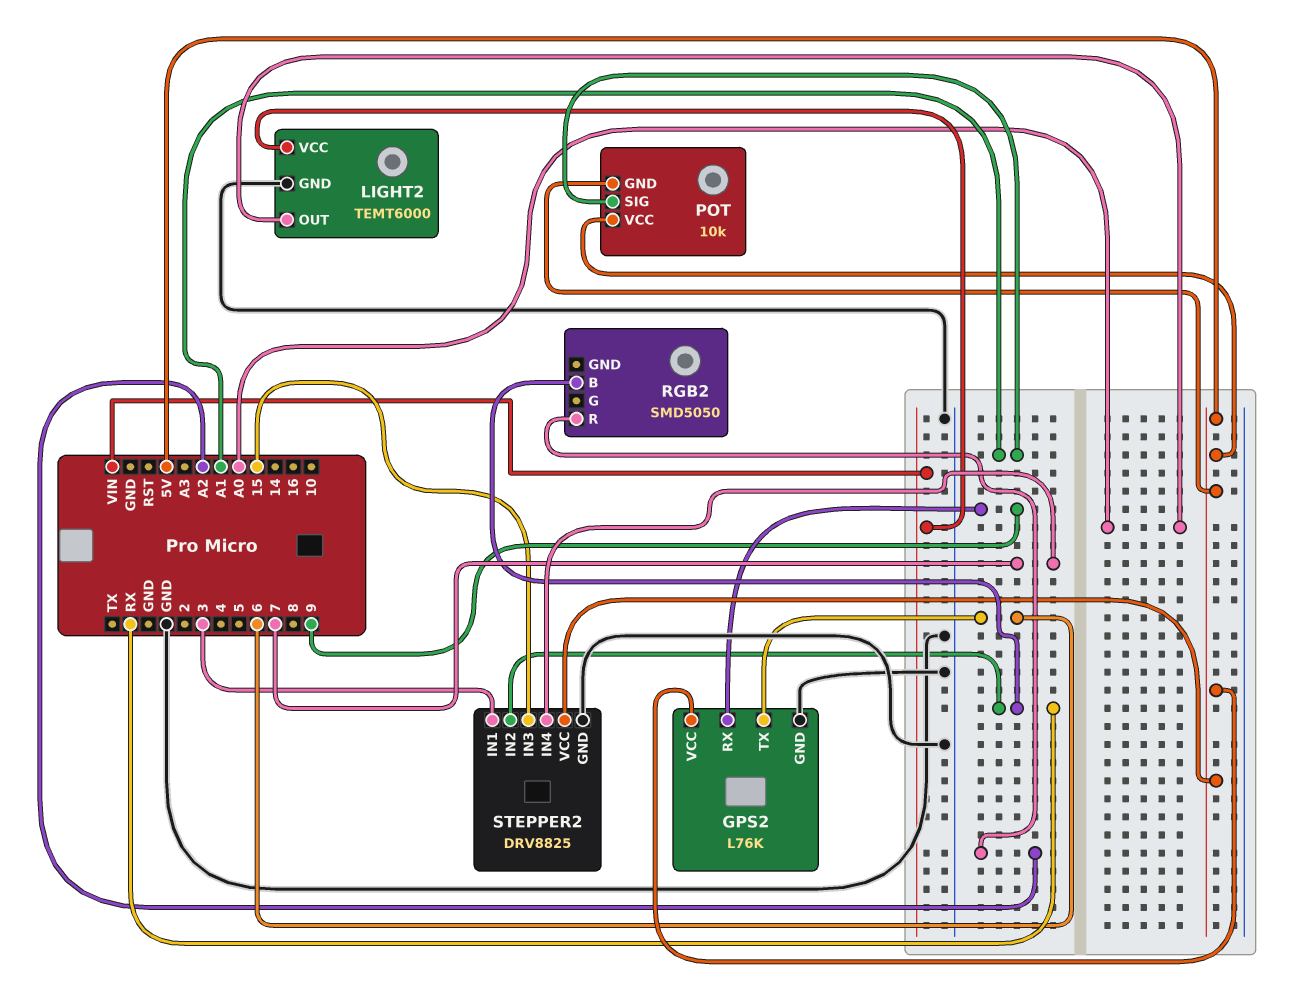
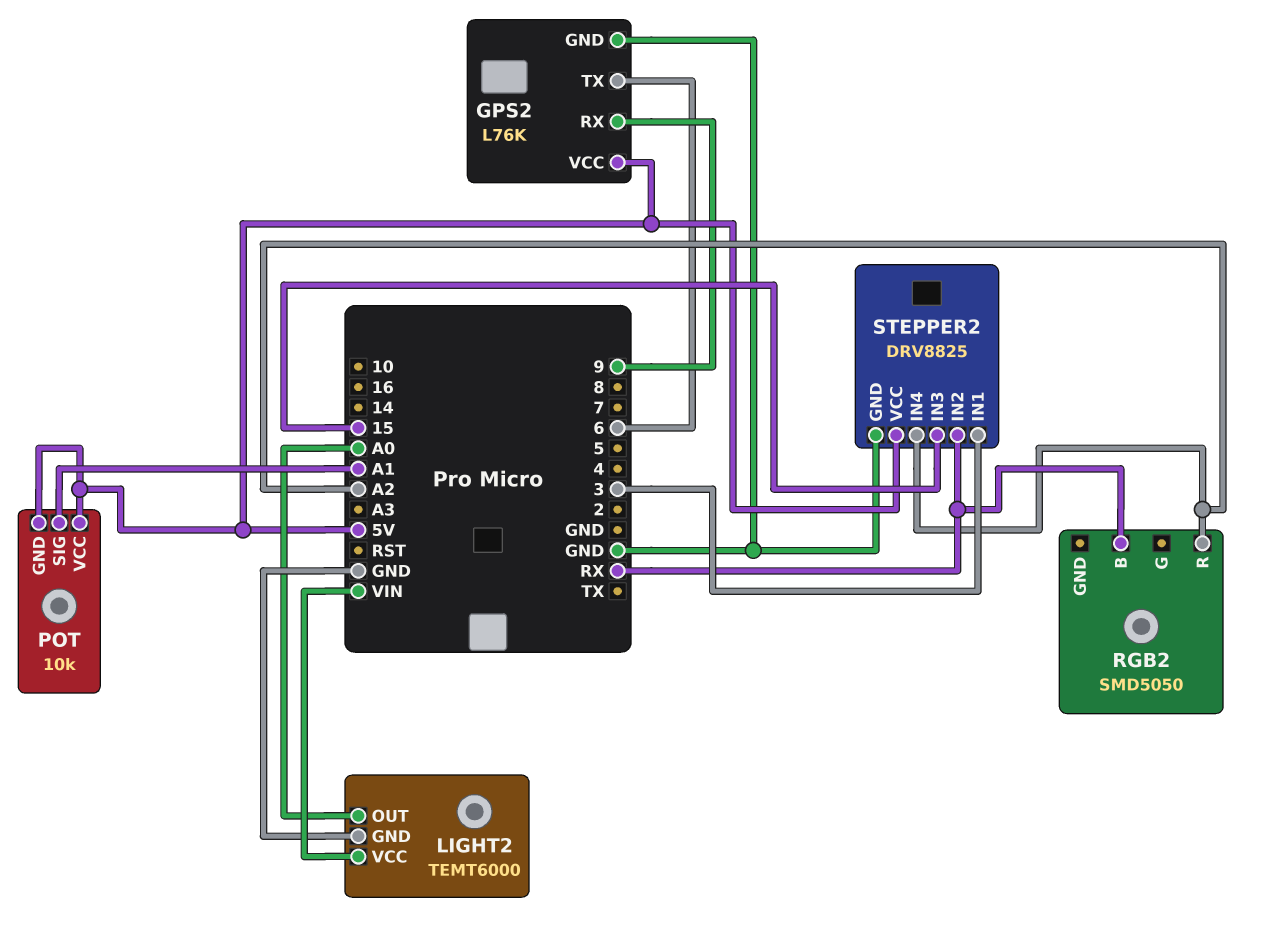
STEPPER2 pin IN4: 7 -> A2

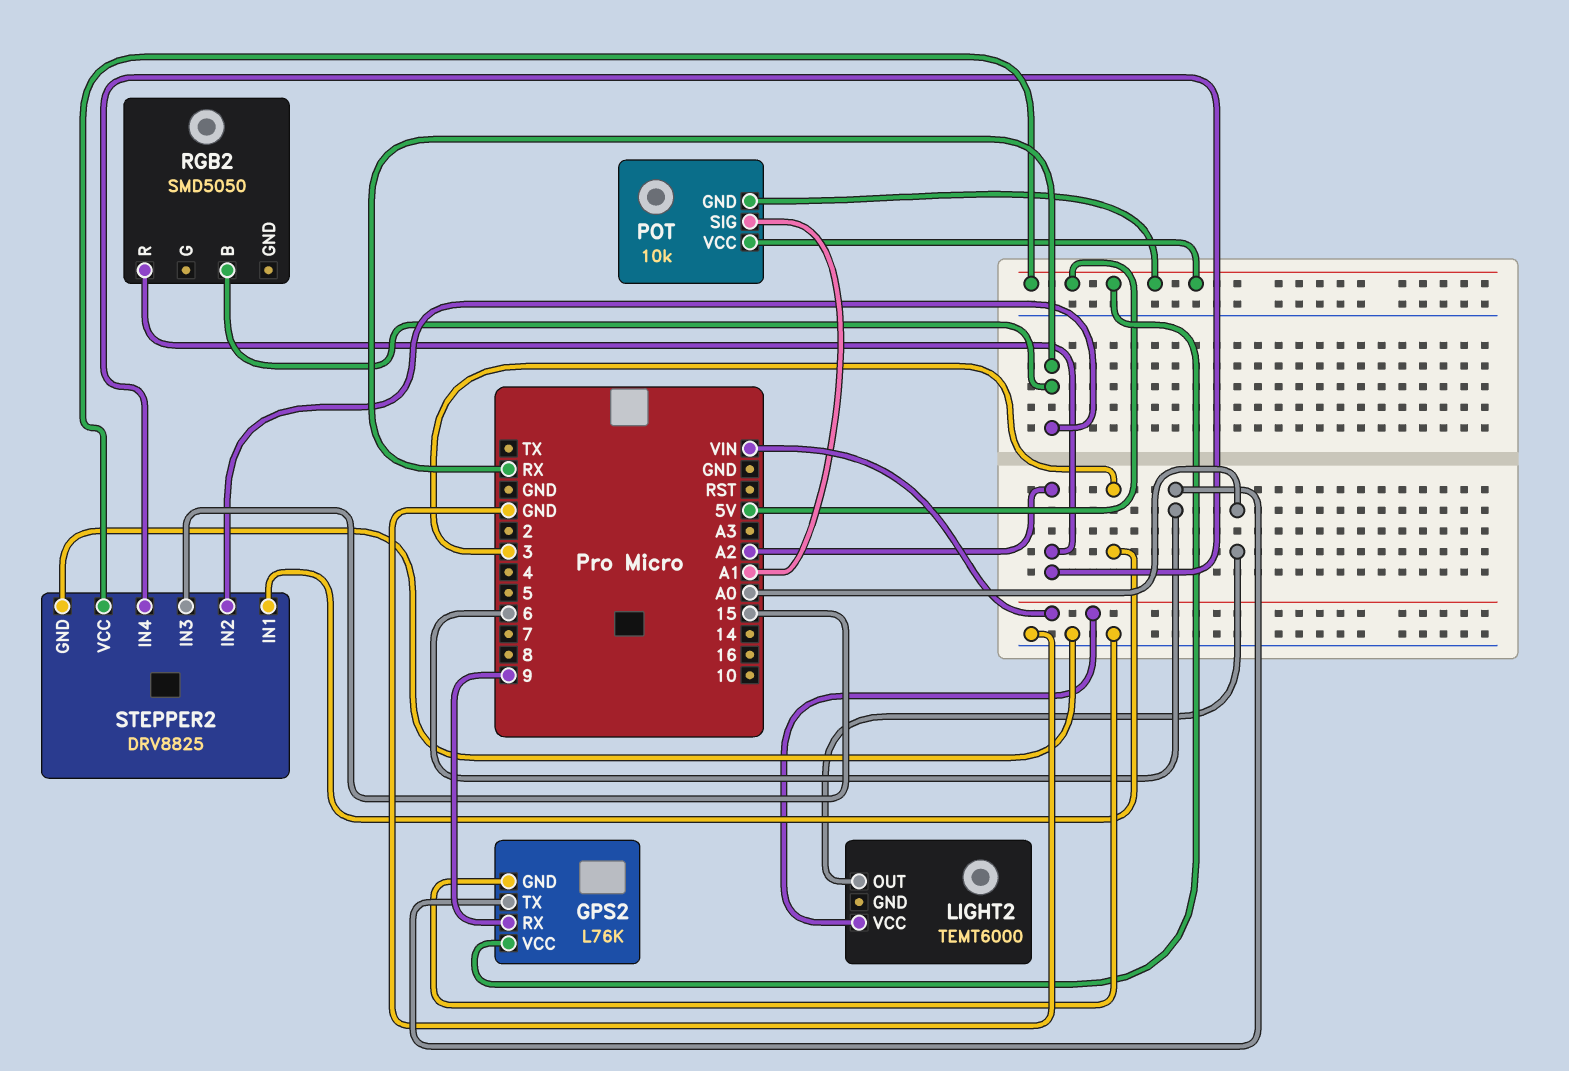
LIGHT2 pin GND: GND -> none

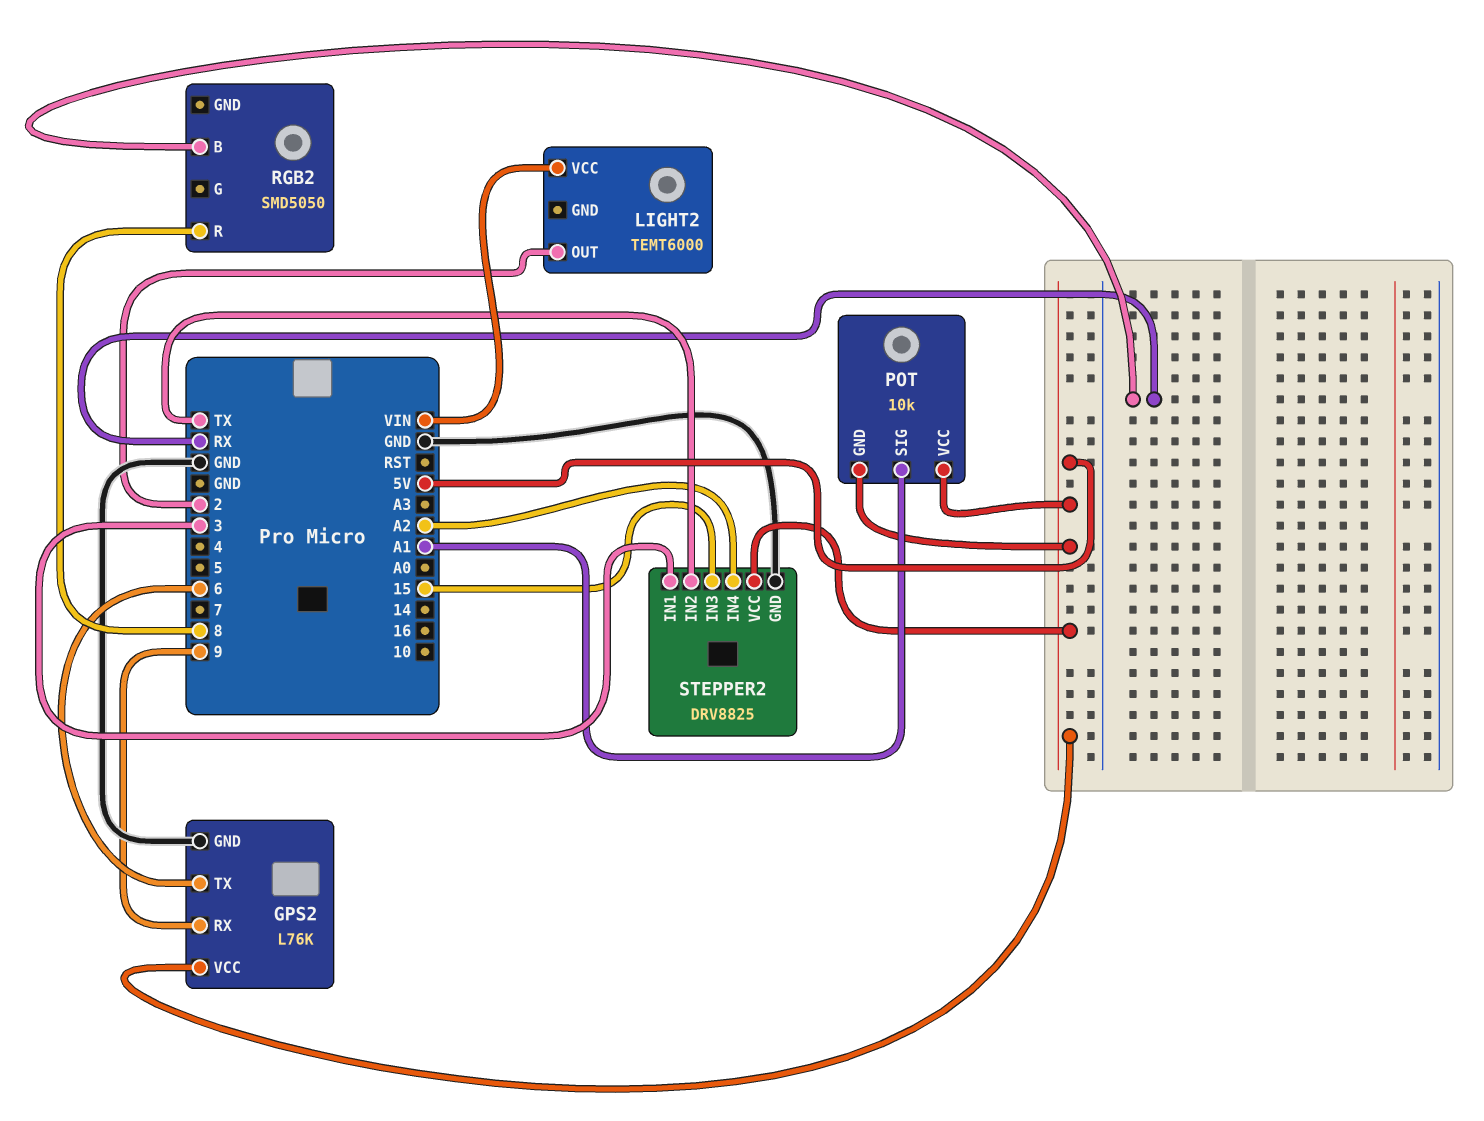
LIGHT2 pin OUT: A0 -> 2
RGB2 pin R: A2 -> 8
STEPPER2 pin IN2: RX -> TX

